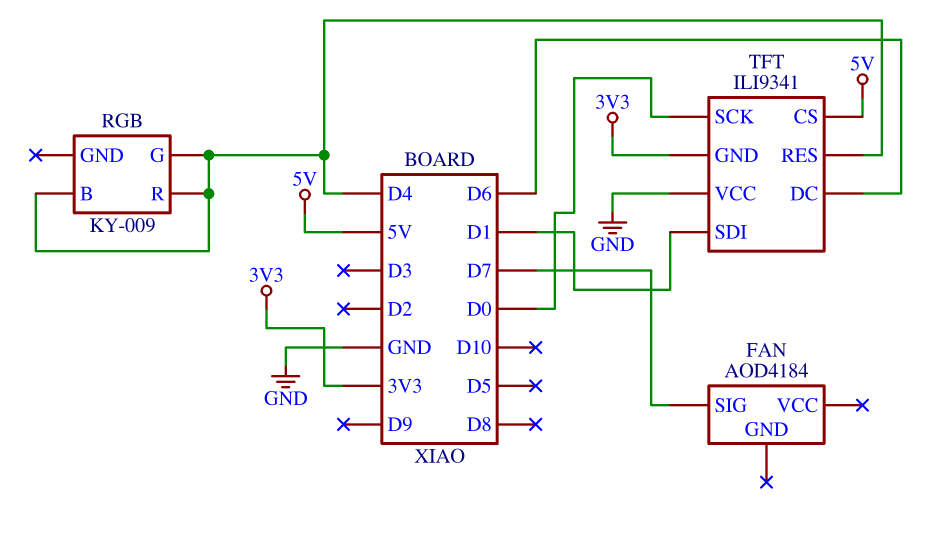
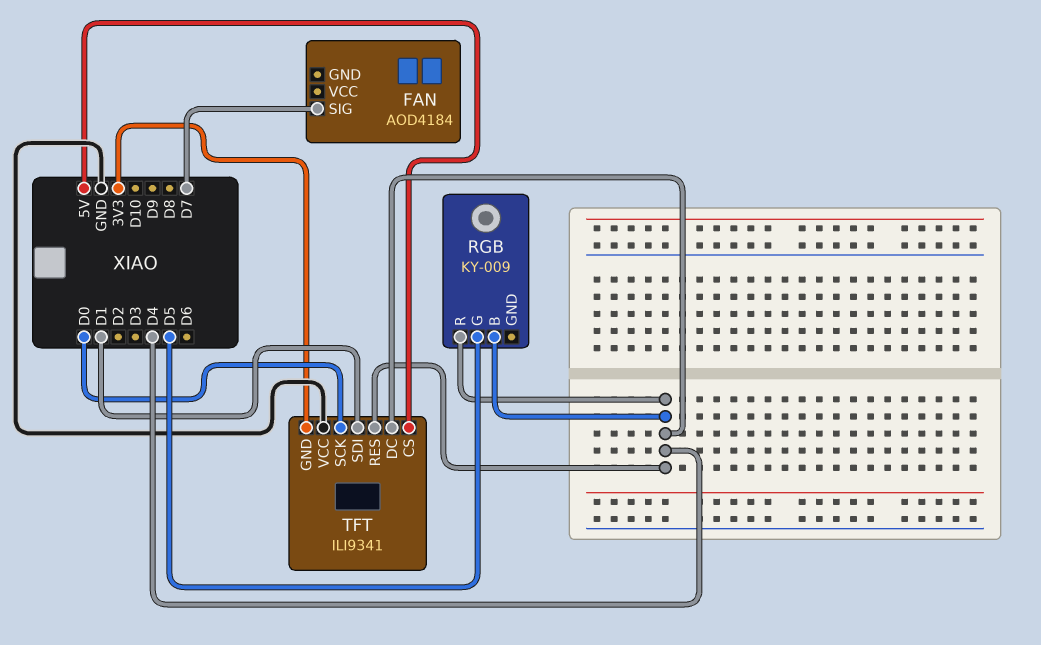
RGB pin G: D4 -> D5
TFT pin DC: D6 -> D4

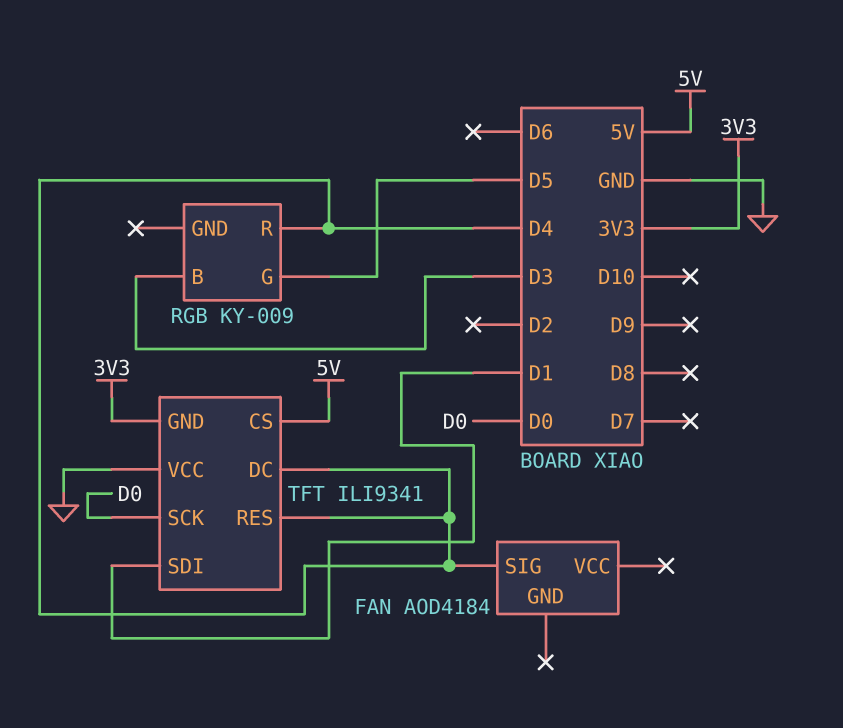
FAN pin SIG: D7 -> D4
RGB pin B: D4 -> D3

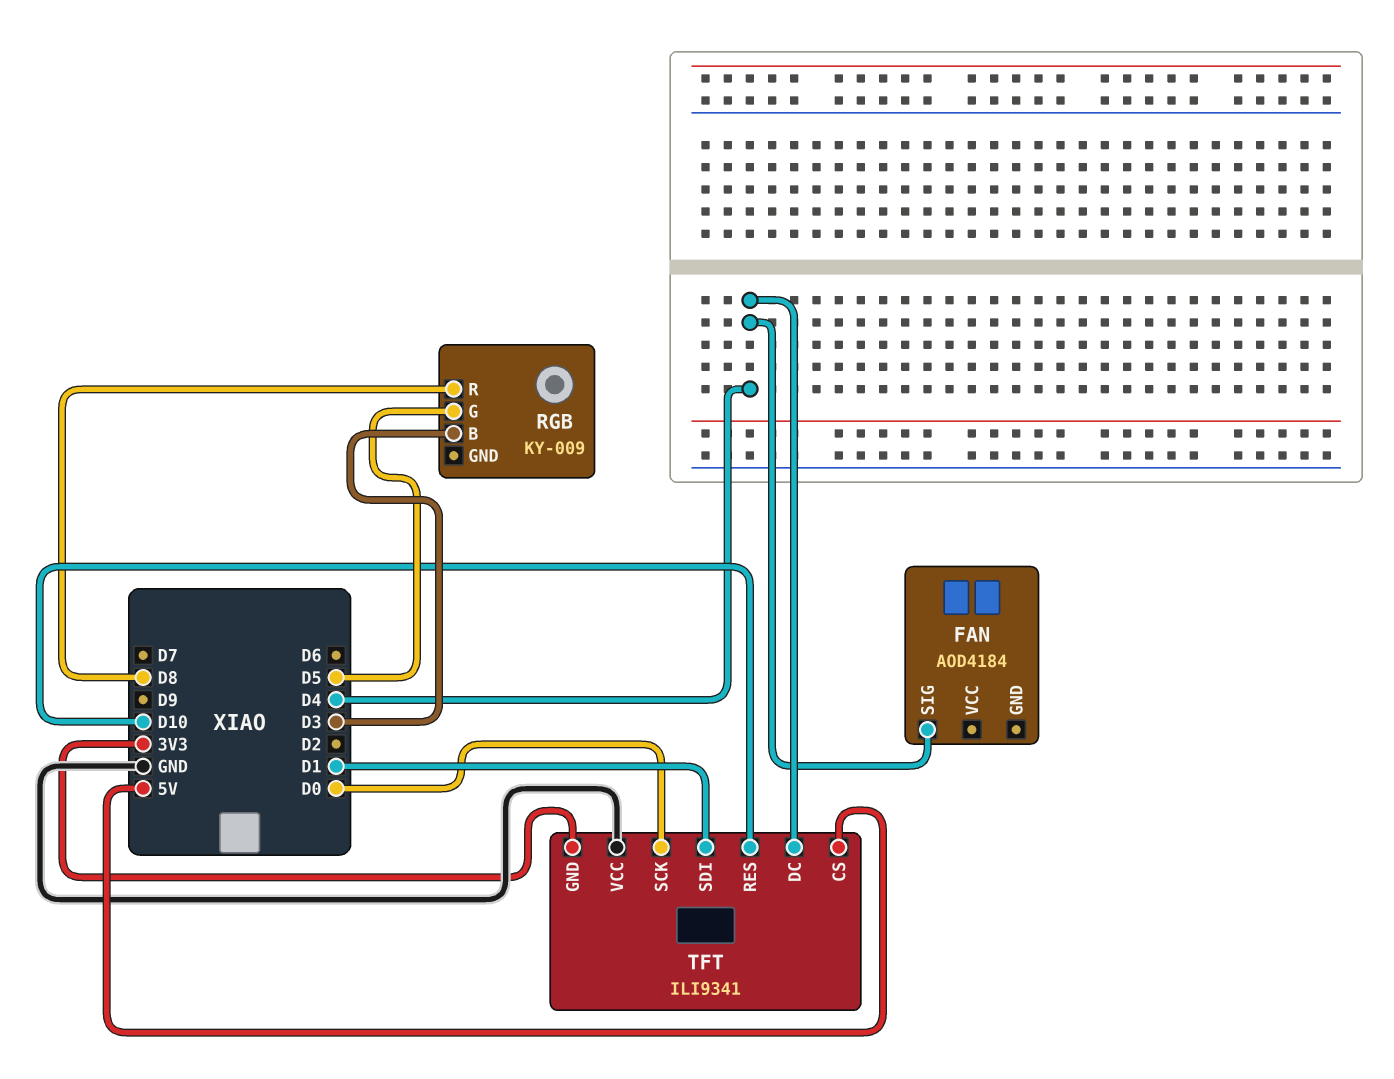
RGB pin R: D4 -> D8
TFT pin RES: D4 -> D10

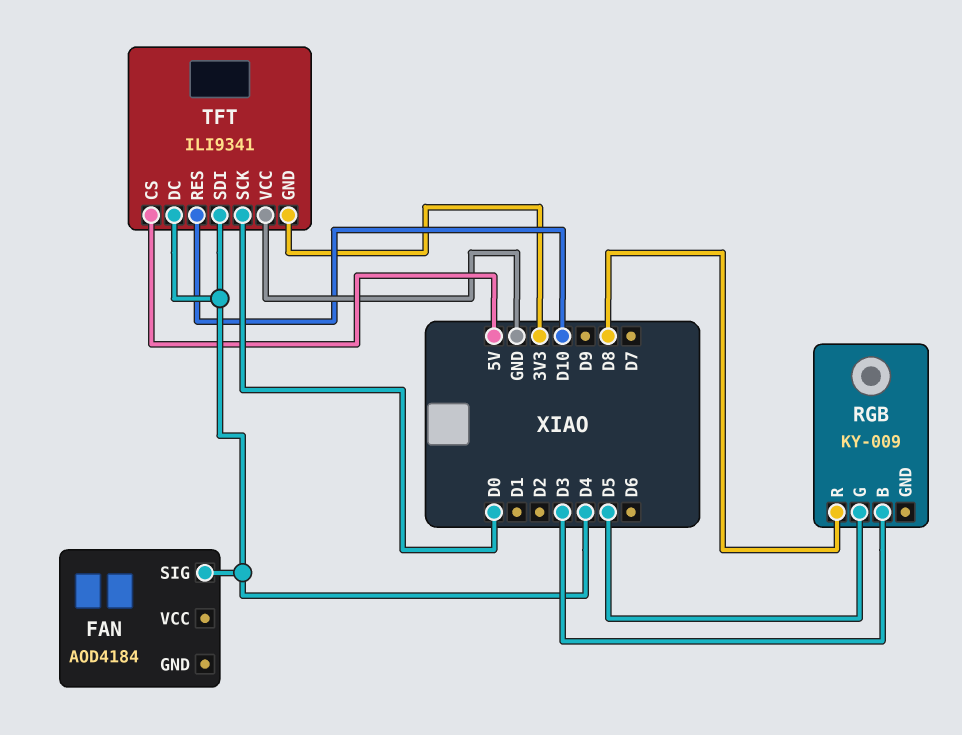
TFT pin SDI: D1 -> D4

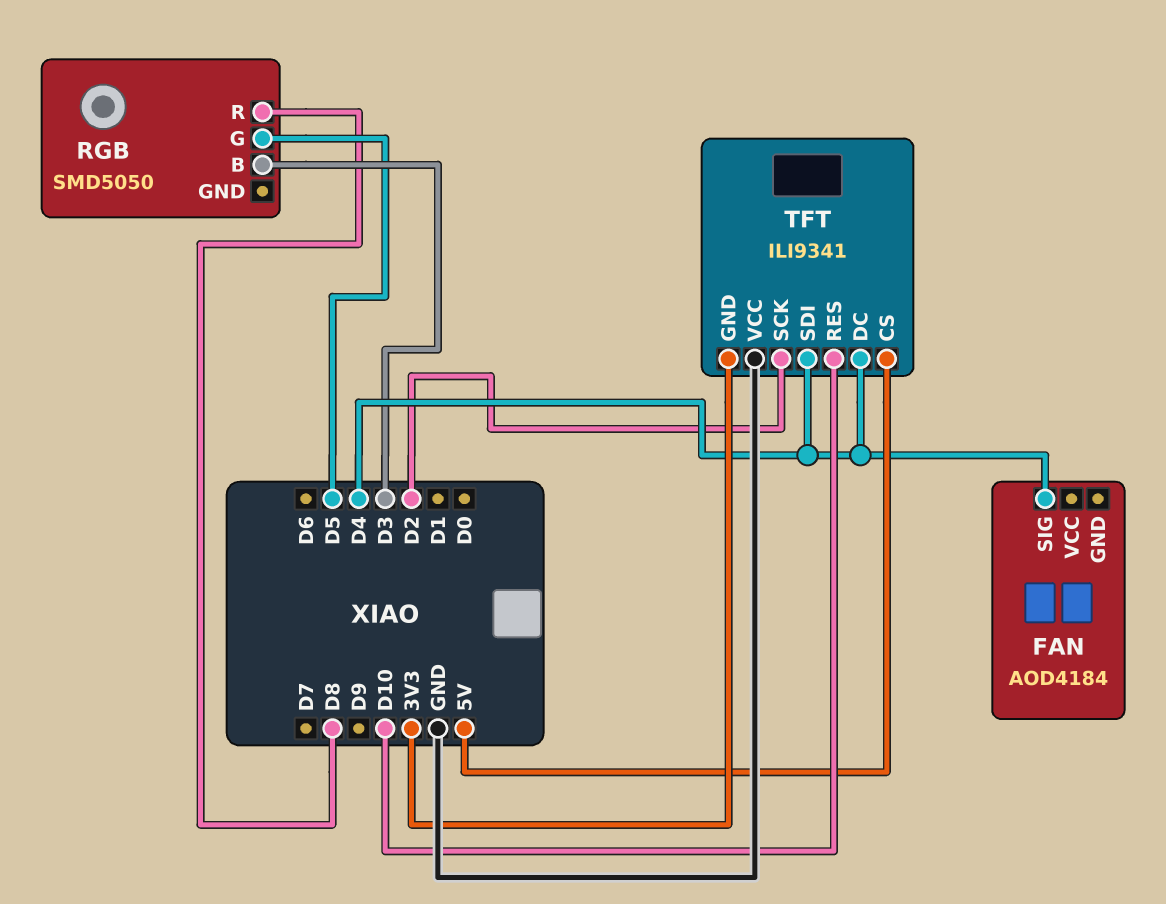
RGB: KY-009 -> SMD5050
TFT pin SCK: D0 -> D2

